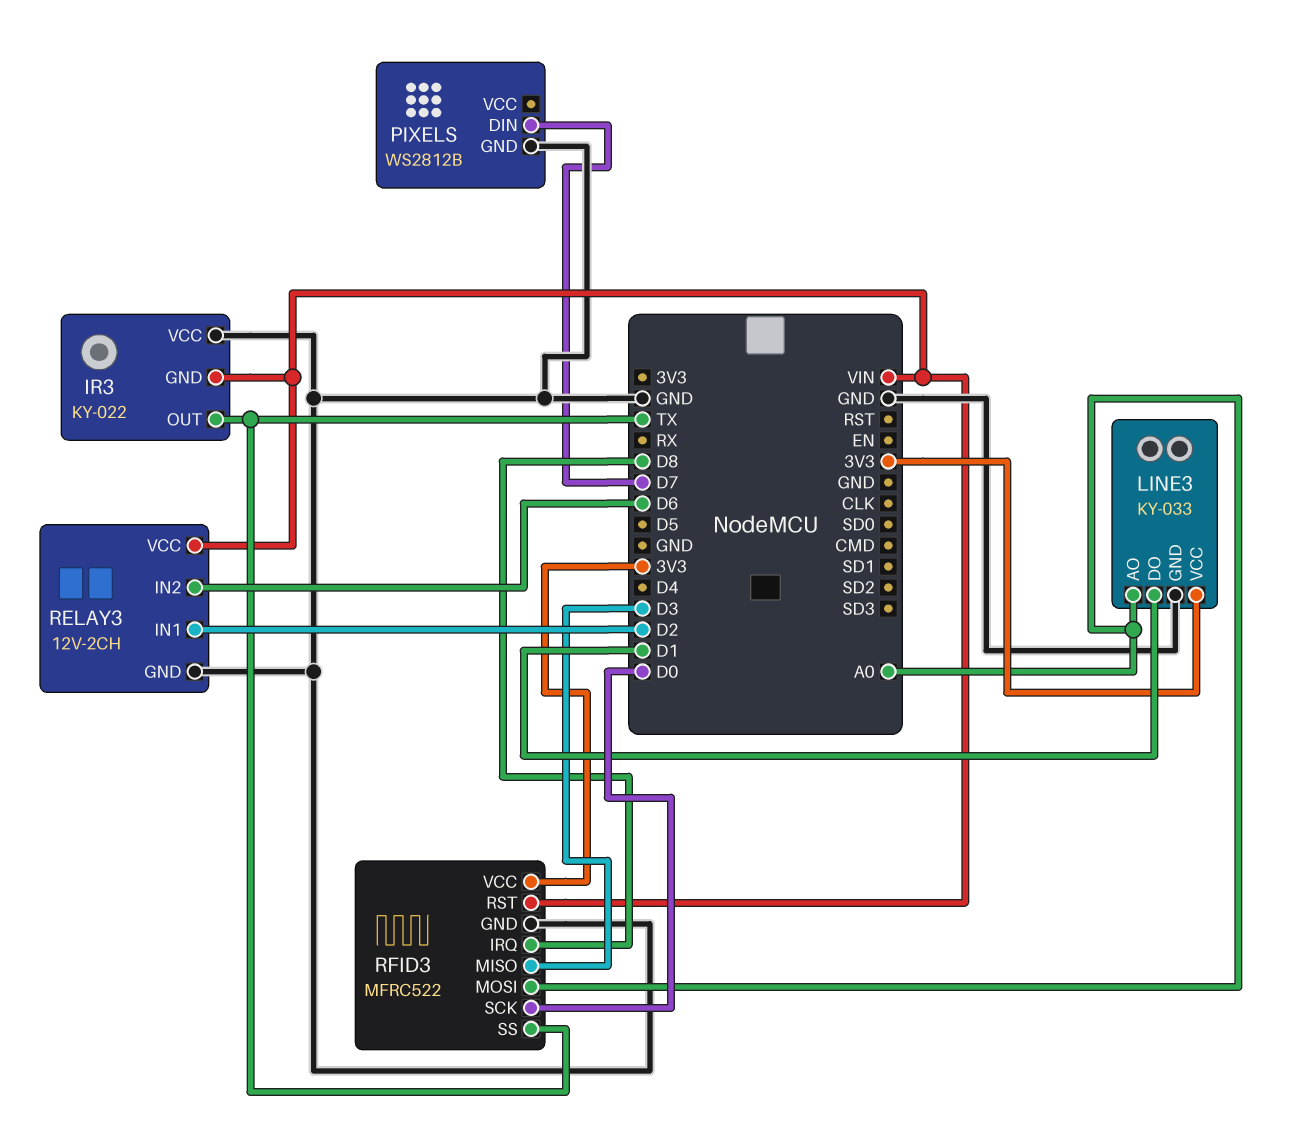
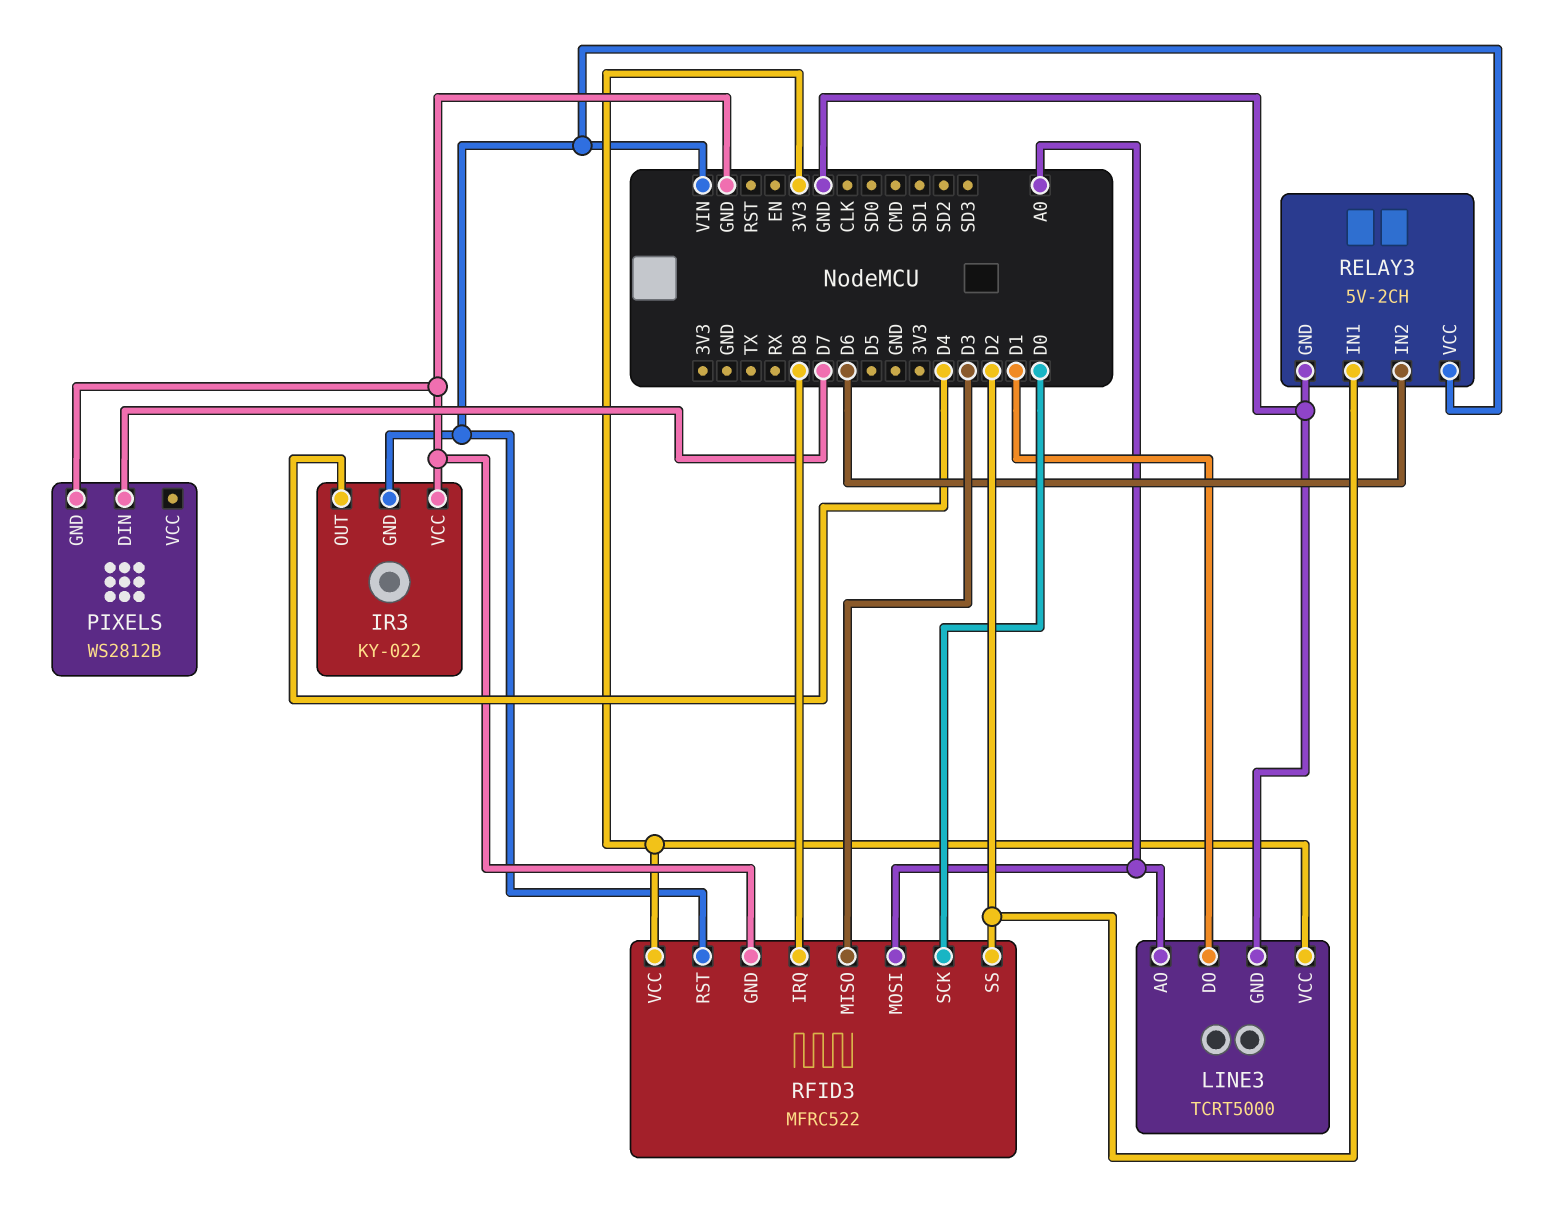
IR3 pin OUT: TX -> D4
LINE3: KY-033 -> TCRT5000
RELAY3: 12V-2CH -> 5V-2CH
RFID3 pin SS: TX -> D2

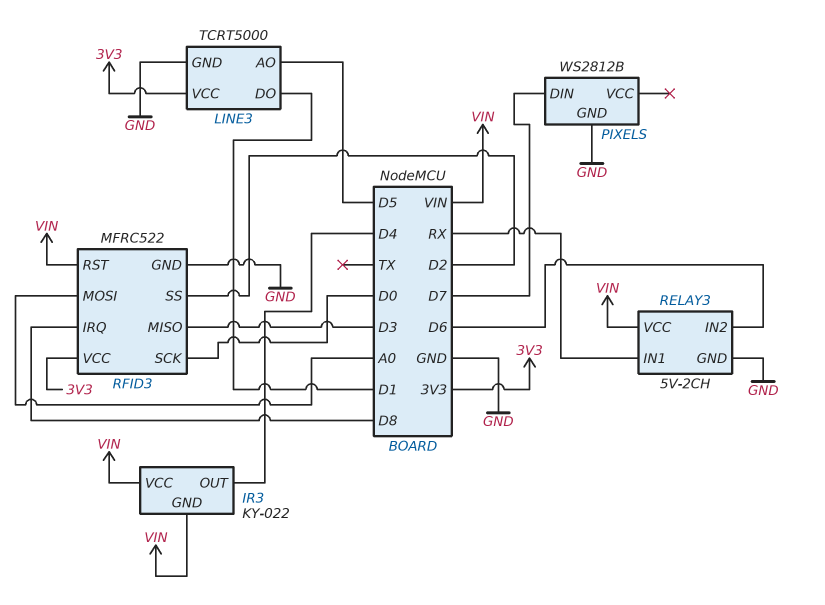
IR3 pin VCC: GND -> VIN
LINE3 pin AO: A0 -> D5
RELAY3 pin IN1: D2 -> RX

